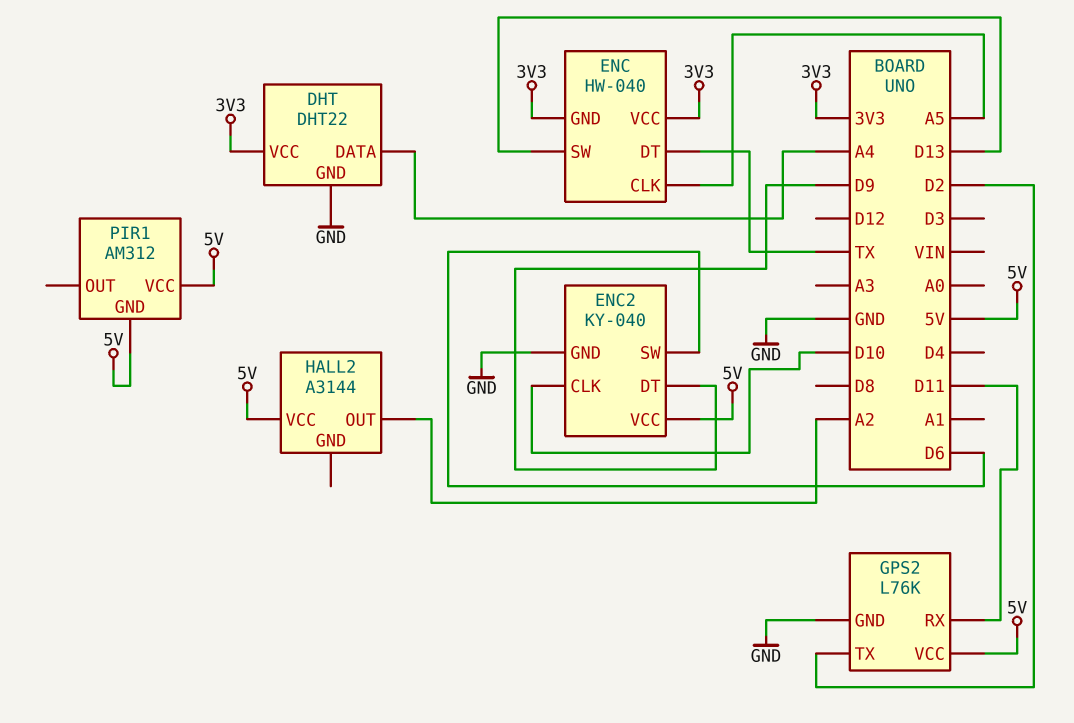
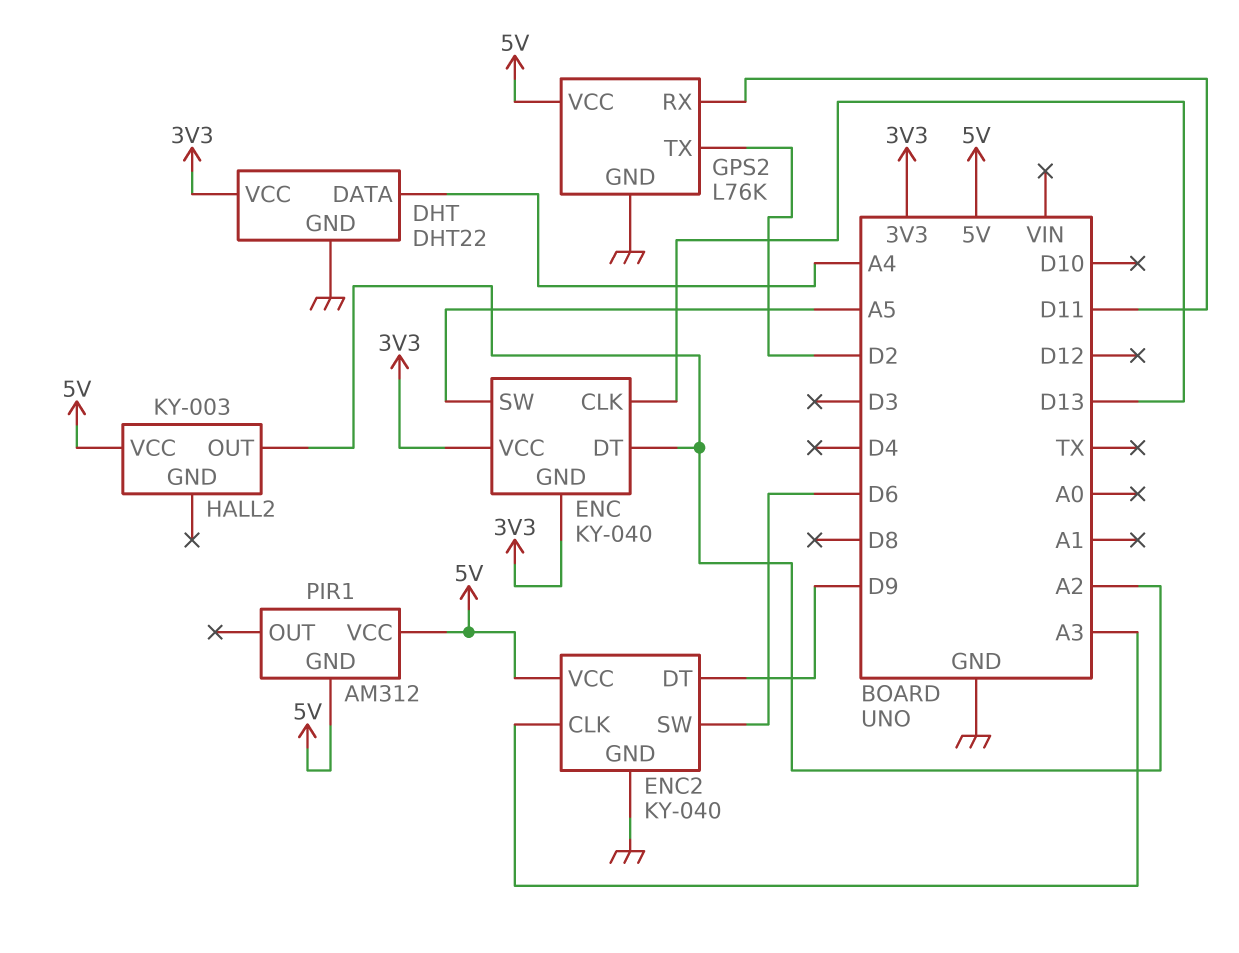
ENC: HW-040 -> KY-040
ENC pin CLK: A5 -> D13
ENC pin DT: TX -> A2
ENC pin SW: D13 -> A5
ENC2 pin CLK: D10 -> A3
HALL2: A3144 -> KY-003

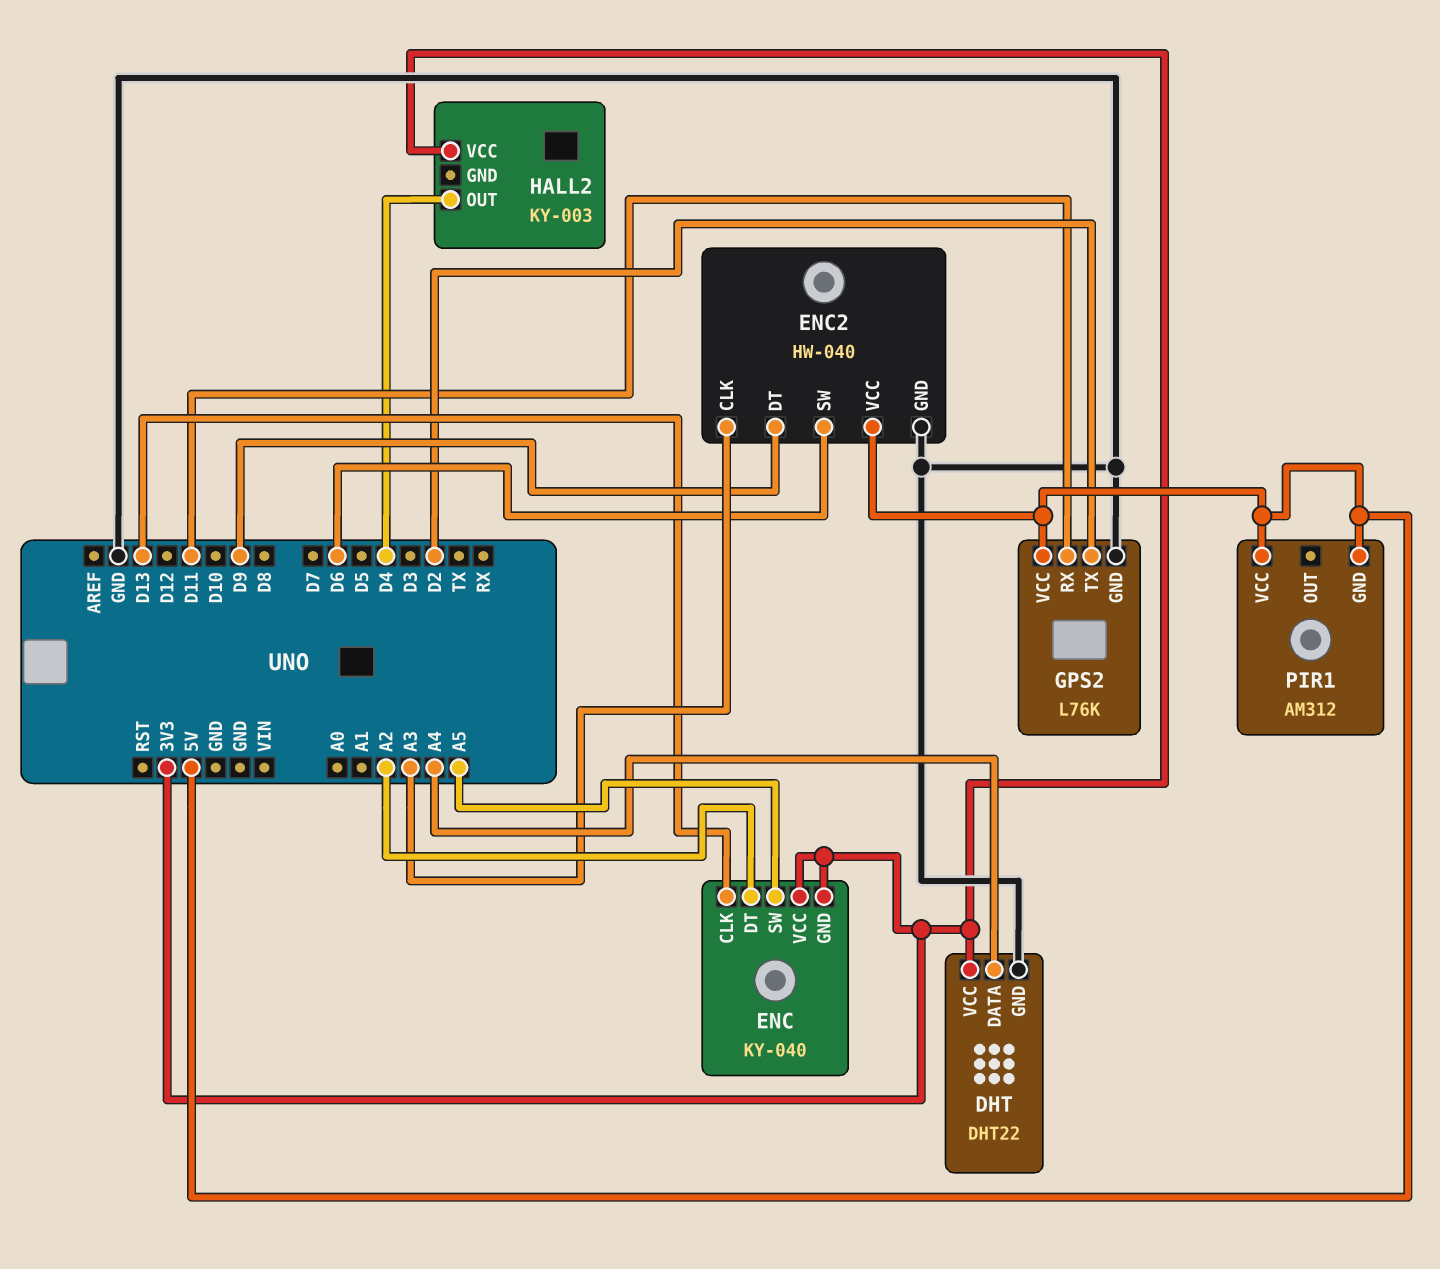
ENC2: KY-040 -> HW-040
HALL2 pin OUT: A2 -> D4
HALL2 pin VCC: 5V -> 3V3

